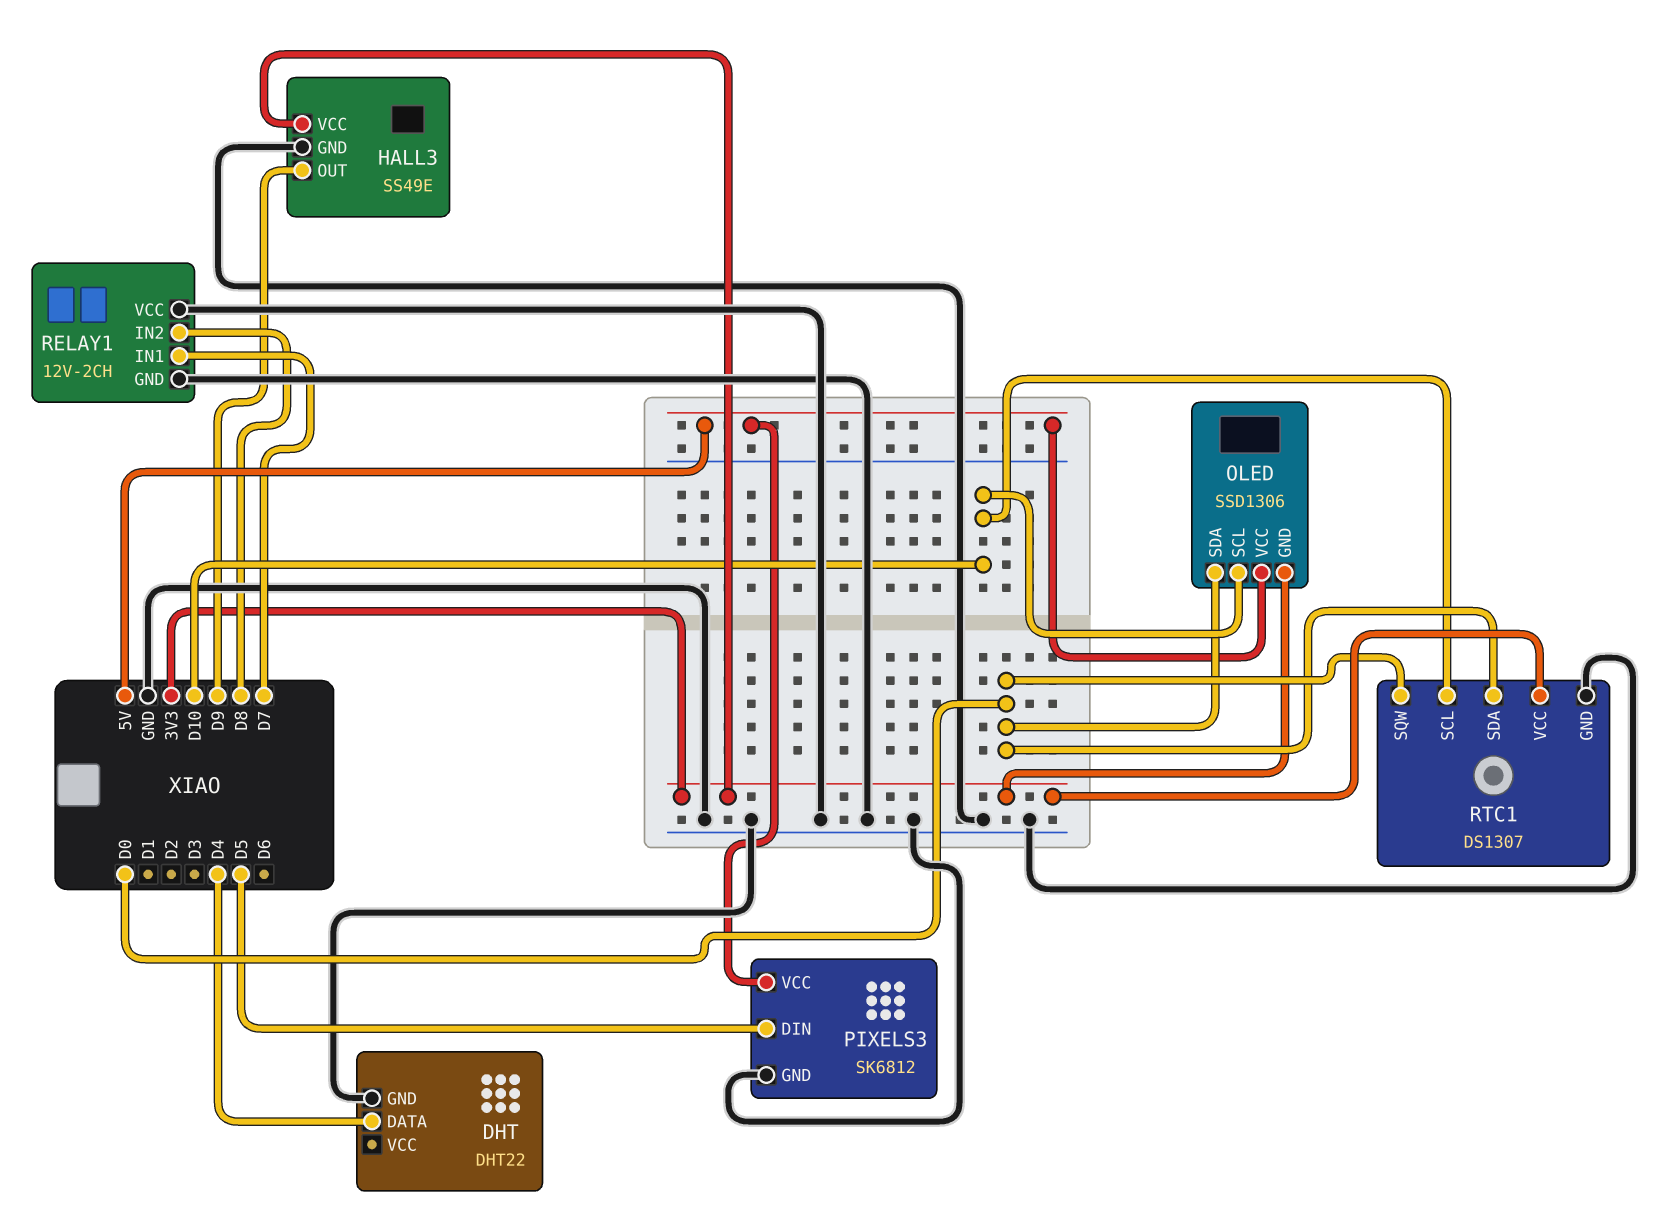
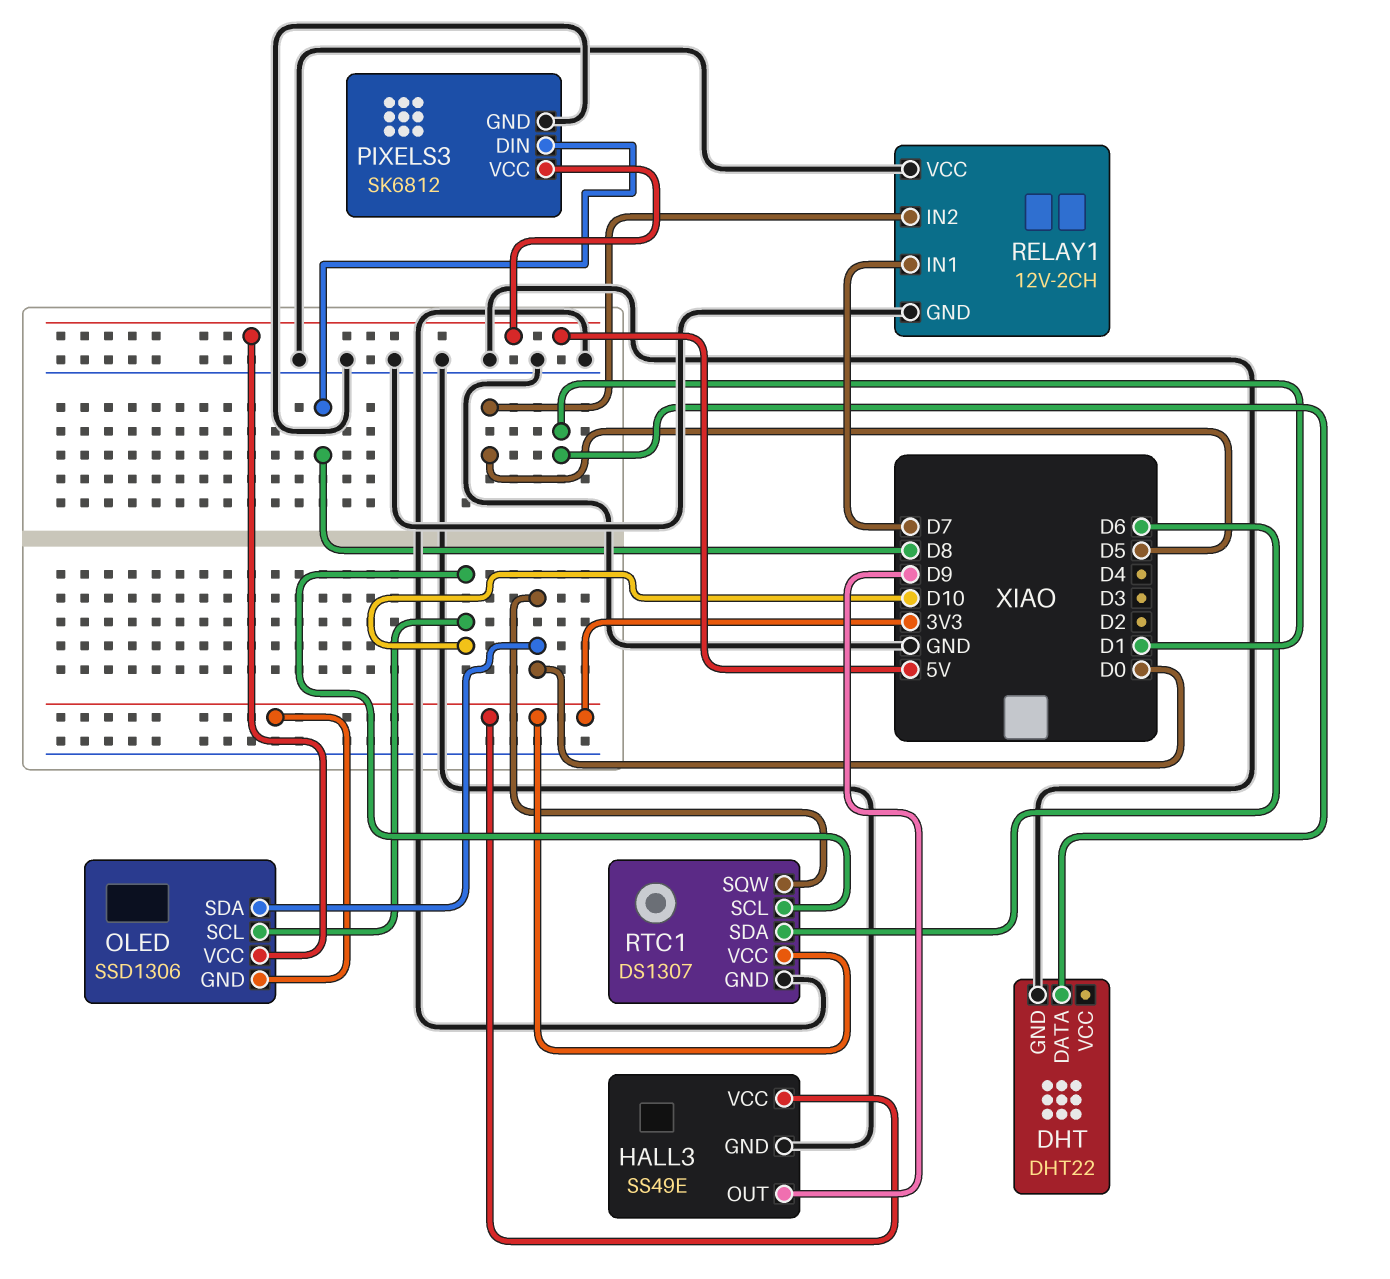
DHT pin DATA: D4 -> D1
PIXELS3 pin DIN: D5 -> D8
RELAY1 pin IN2: D8 -> D5
RTC1 pin SDA: D0 -> D6

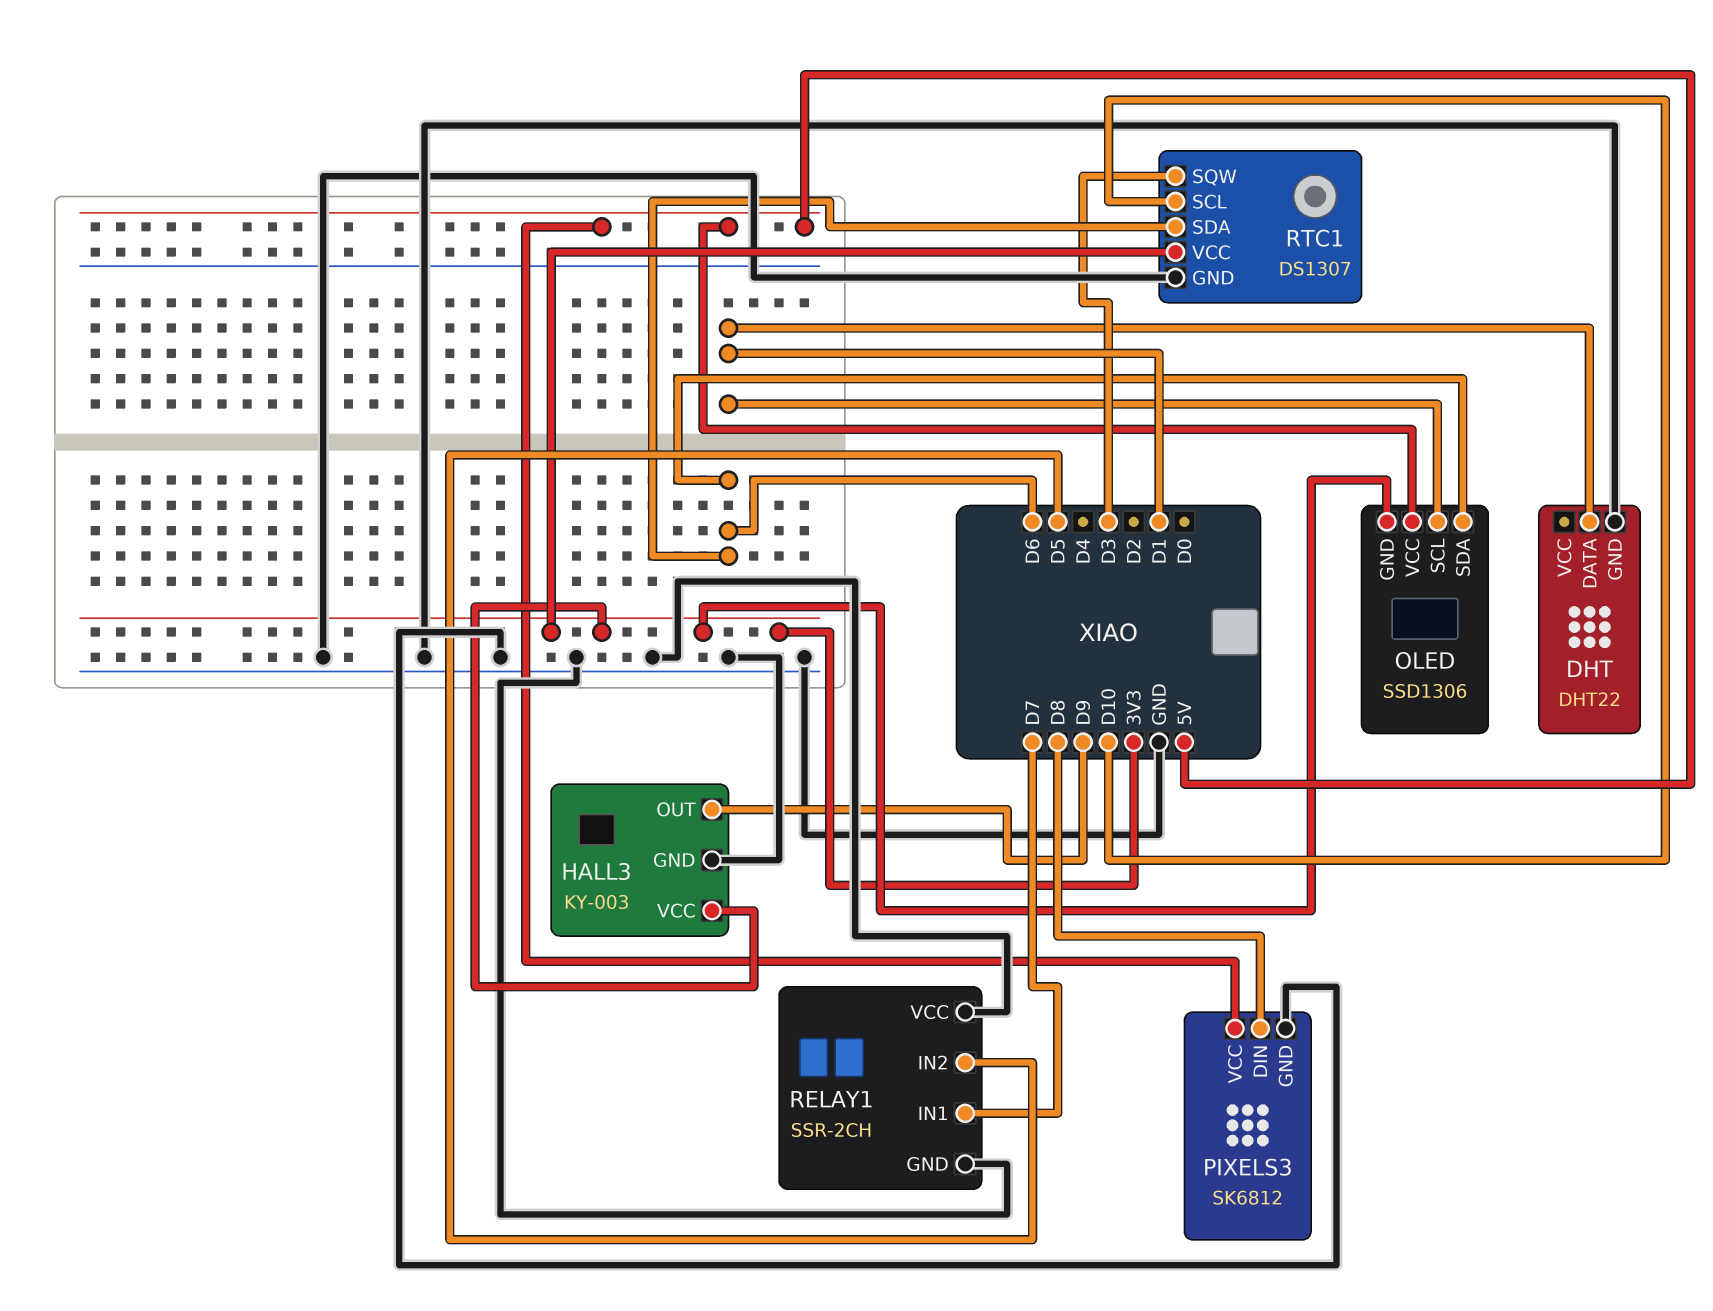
HALL3: SS49E -> KY-003
OLED pin SCL: D10 -> D1
OLED pin SDA: D0 -> D6
RELAY1: 12V-2CH -> SSR-2CH
RTC1 pin SQW: D0 -> D3

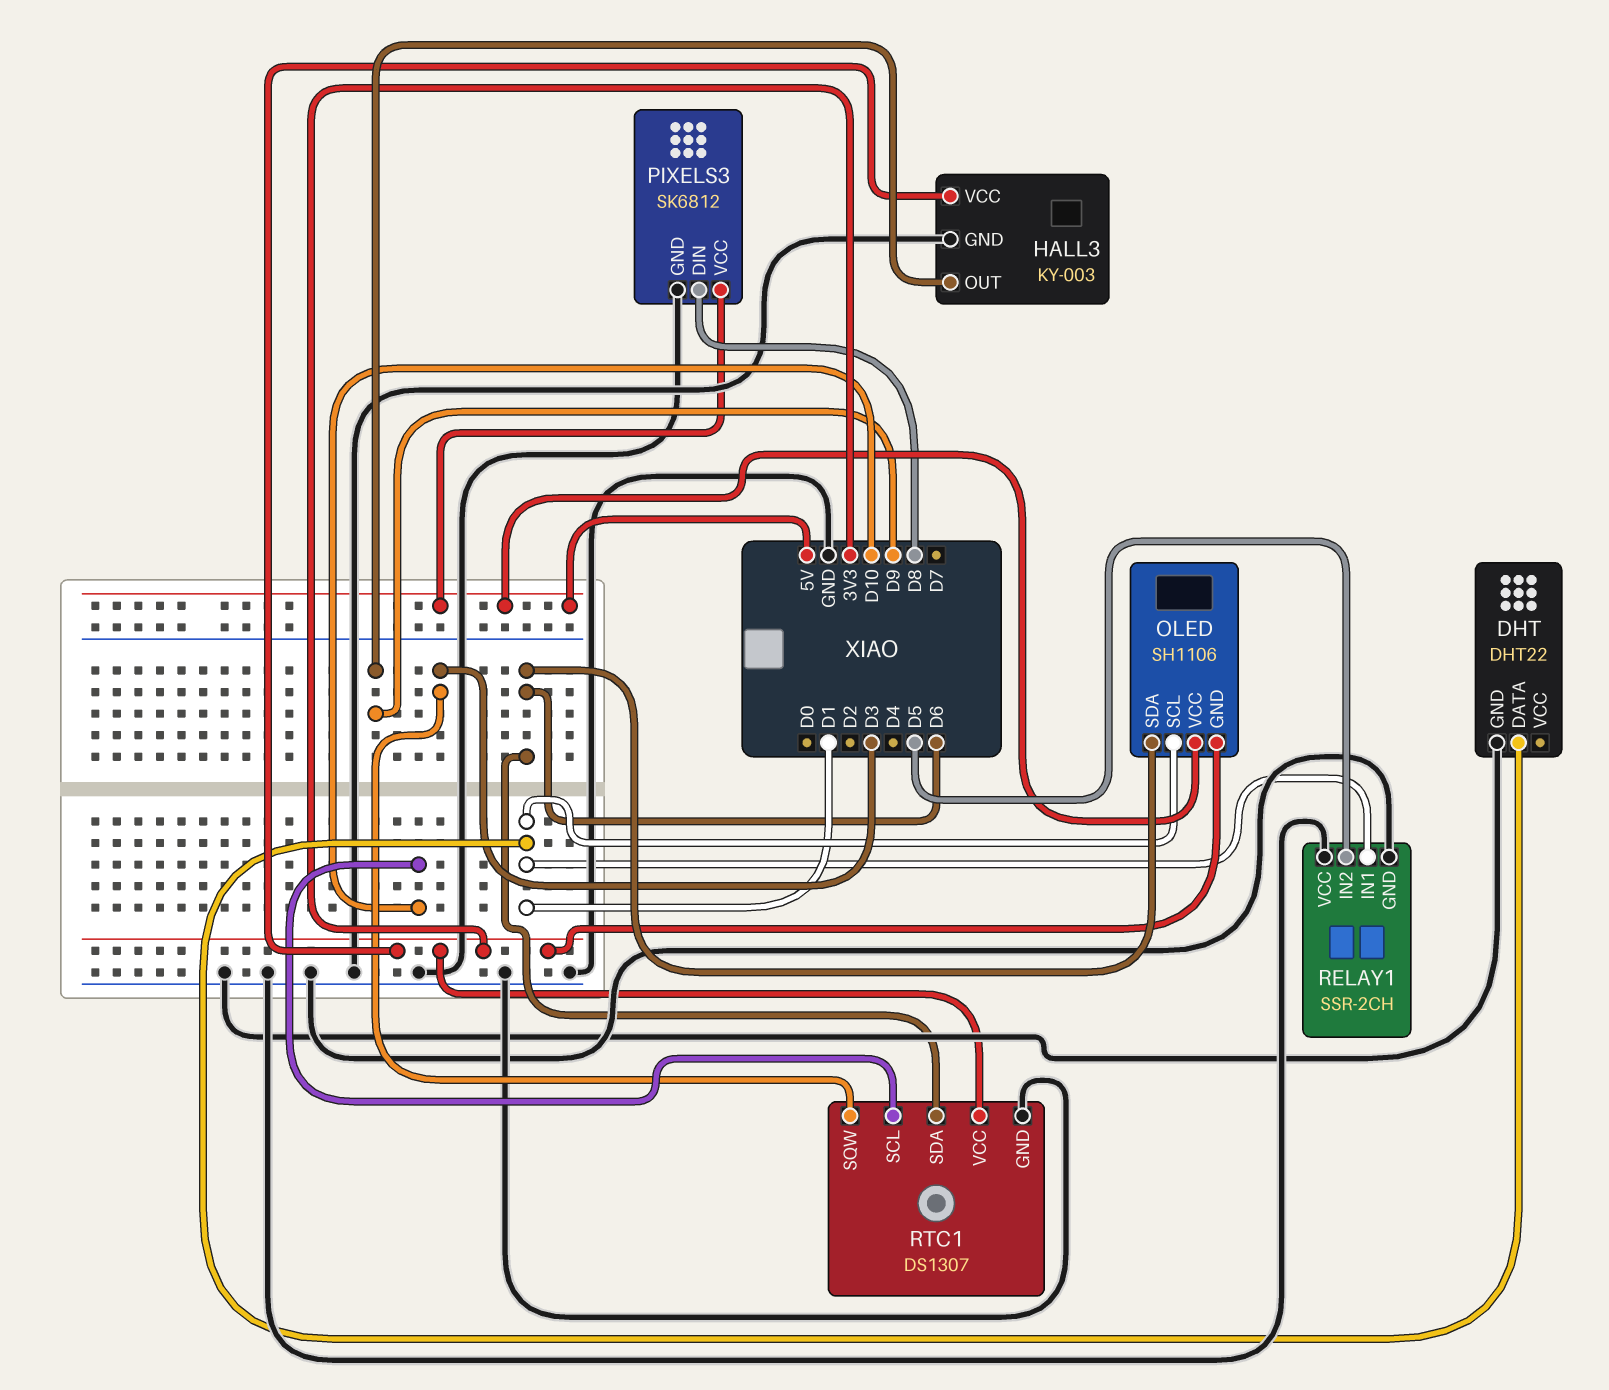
OLED: SSD1306 -> SH1106
RELAY1 pin IN1: D7 -> D1

